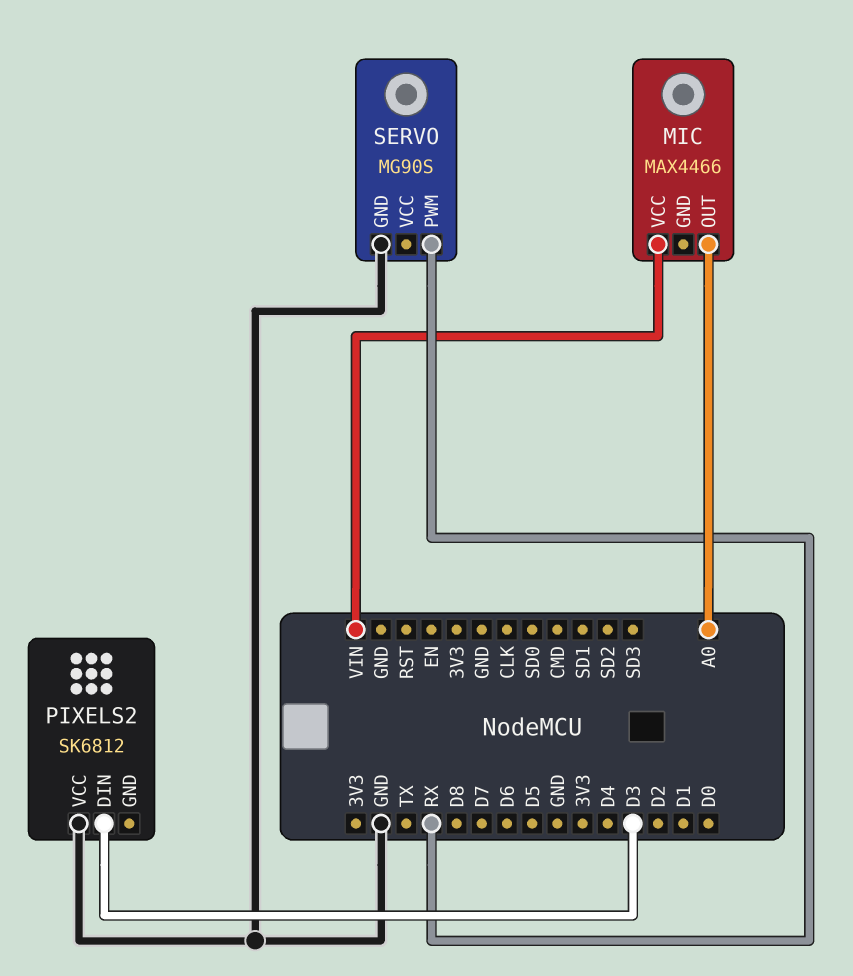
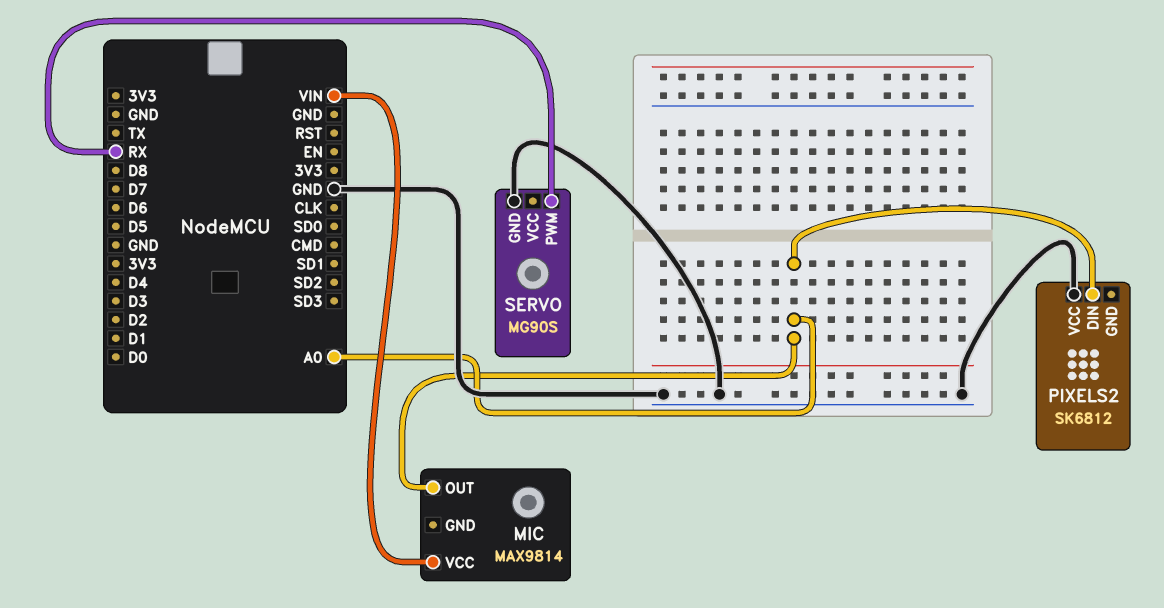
MIC: MAX4466 -> MAX9814
PIXELS2 pin DIN: D3 -> A0

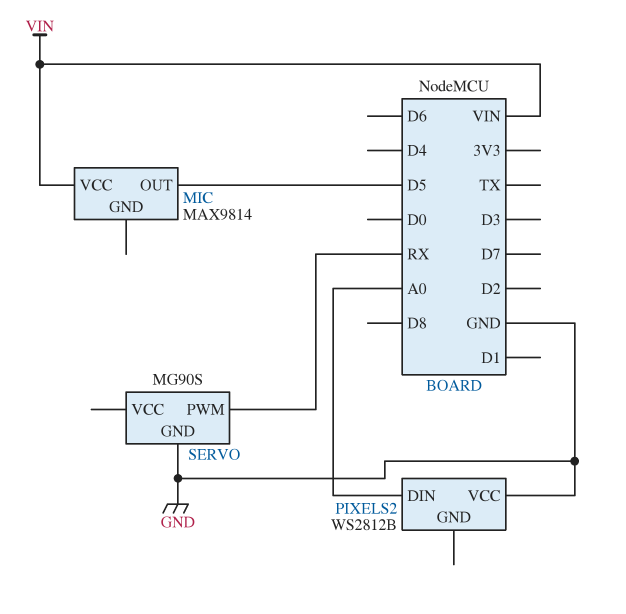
MIC pin OUT: A0 -> D5
PIXELS2: SK6812 -> WS2812B

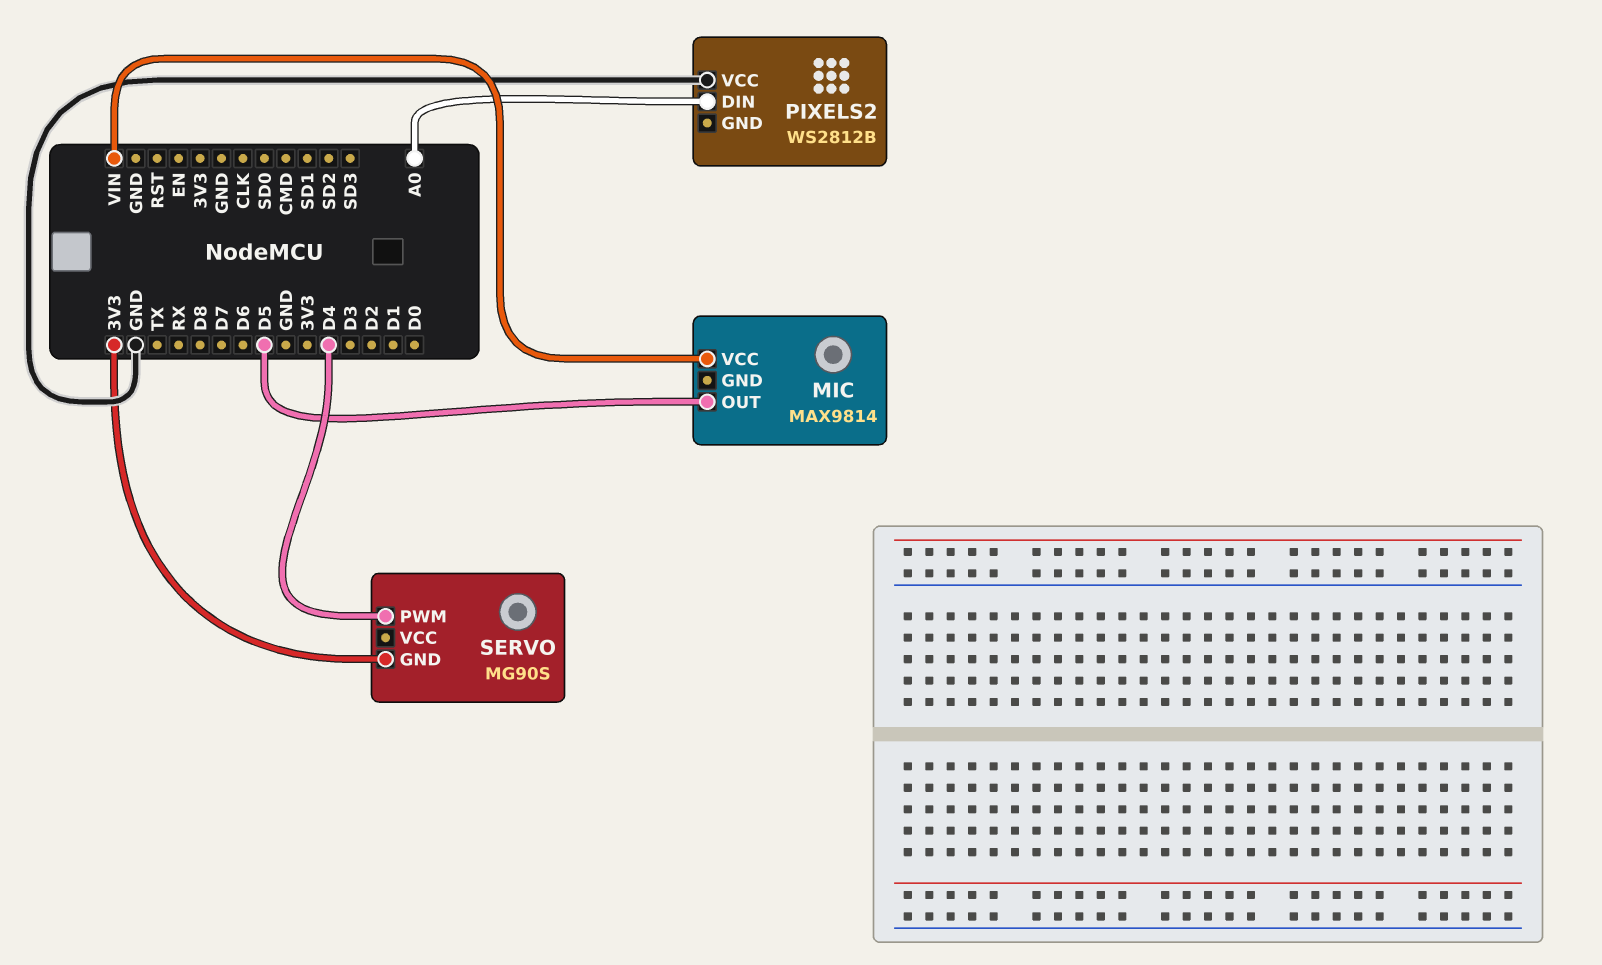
SERVO pin GND: GND -> 3V3
SERVO pin PWM: RX -> D4

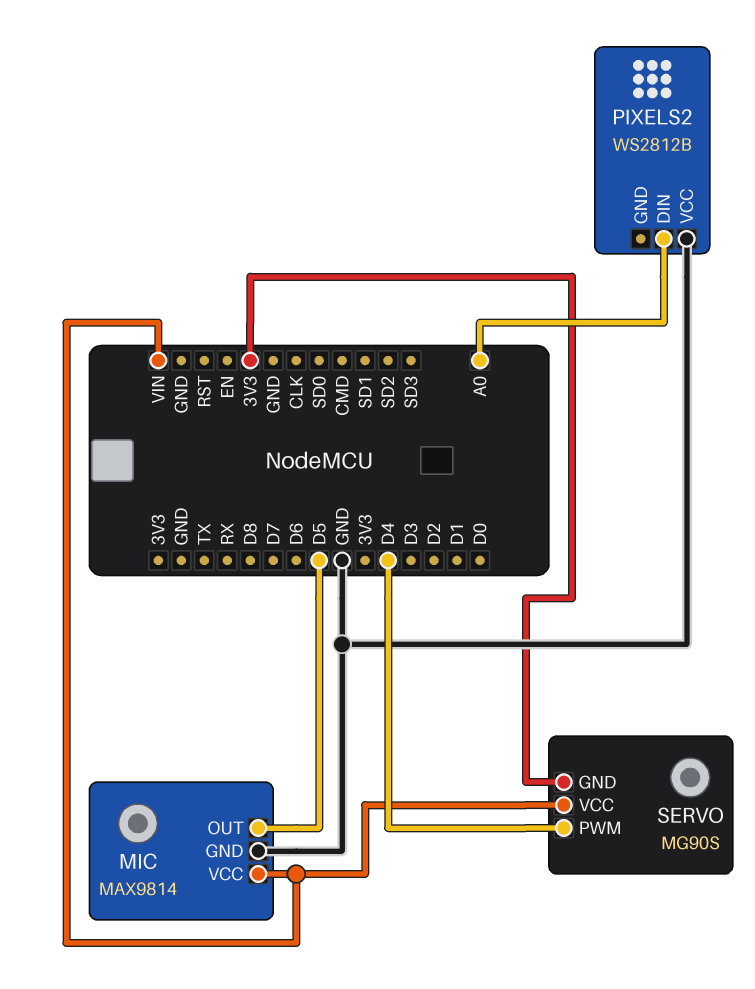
MIC pin GND: none -> GND
SERVO pin VCC: none -> VIN

